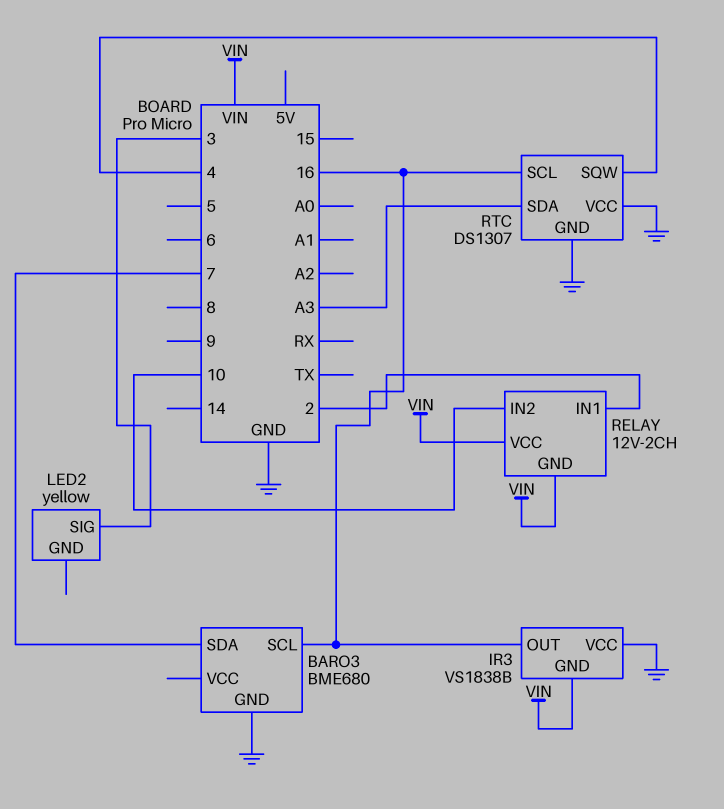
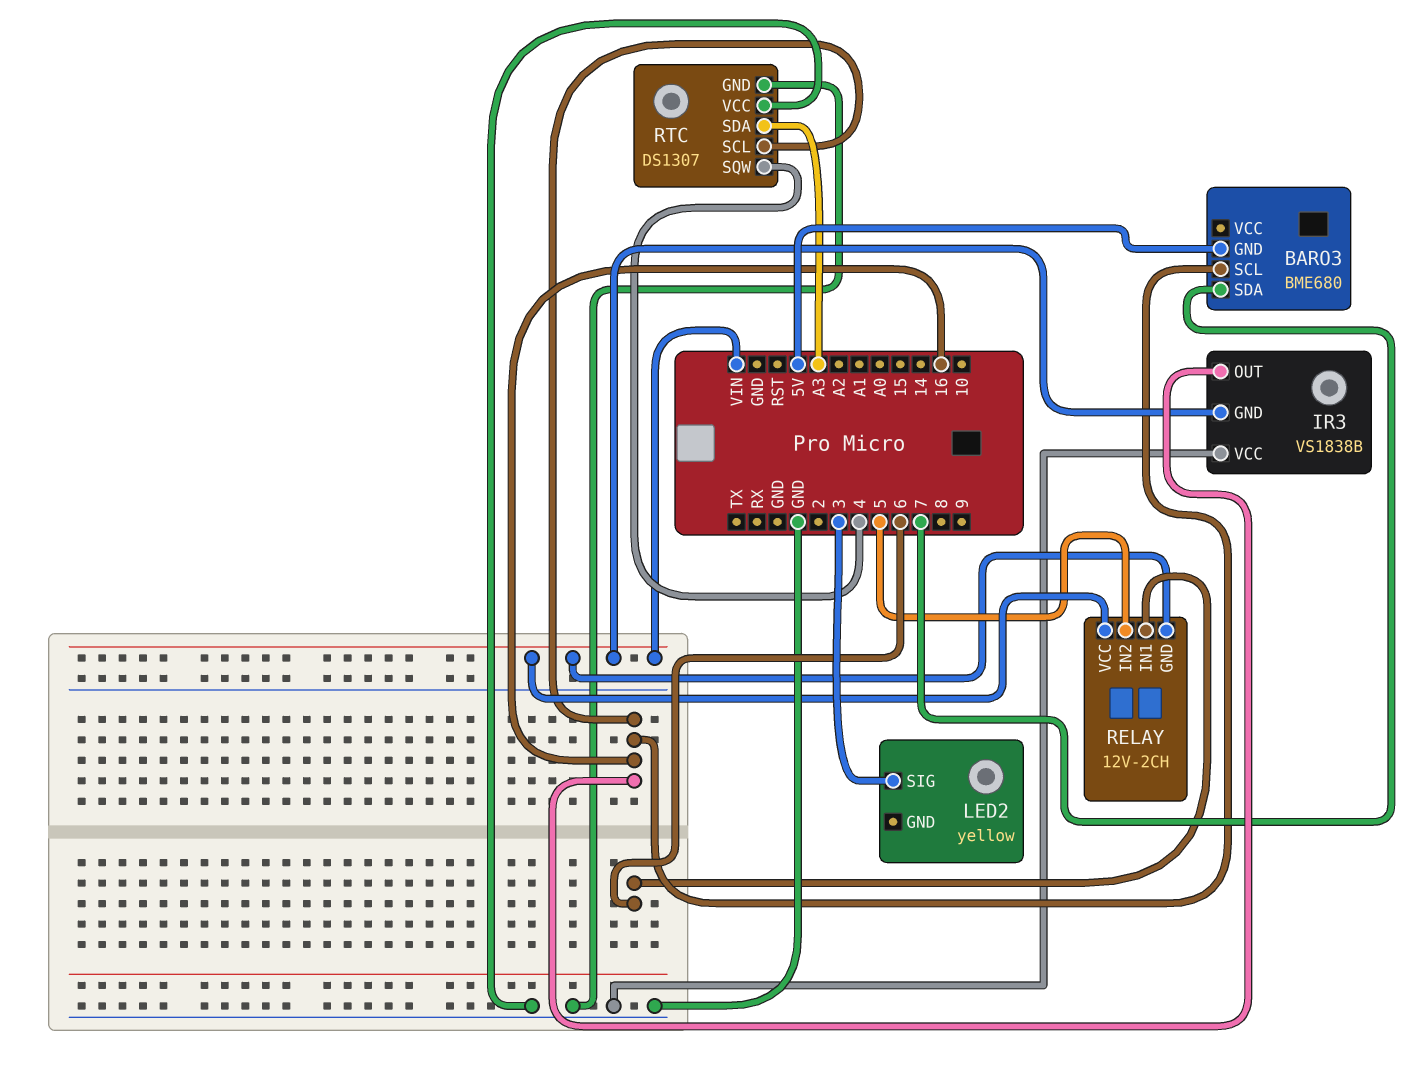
BARO3 pin GND: GND -> 5V
RELAY pin IN1: 2 -> 6
RELAY pin IN2: 10 -> 5

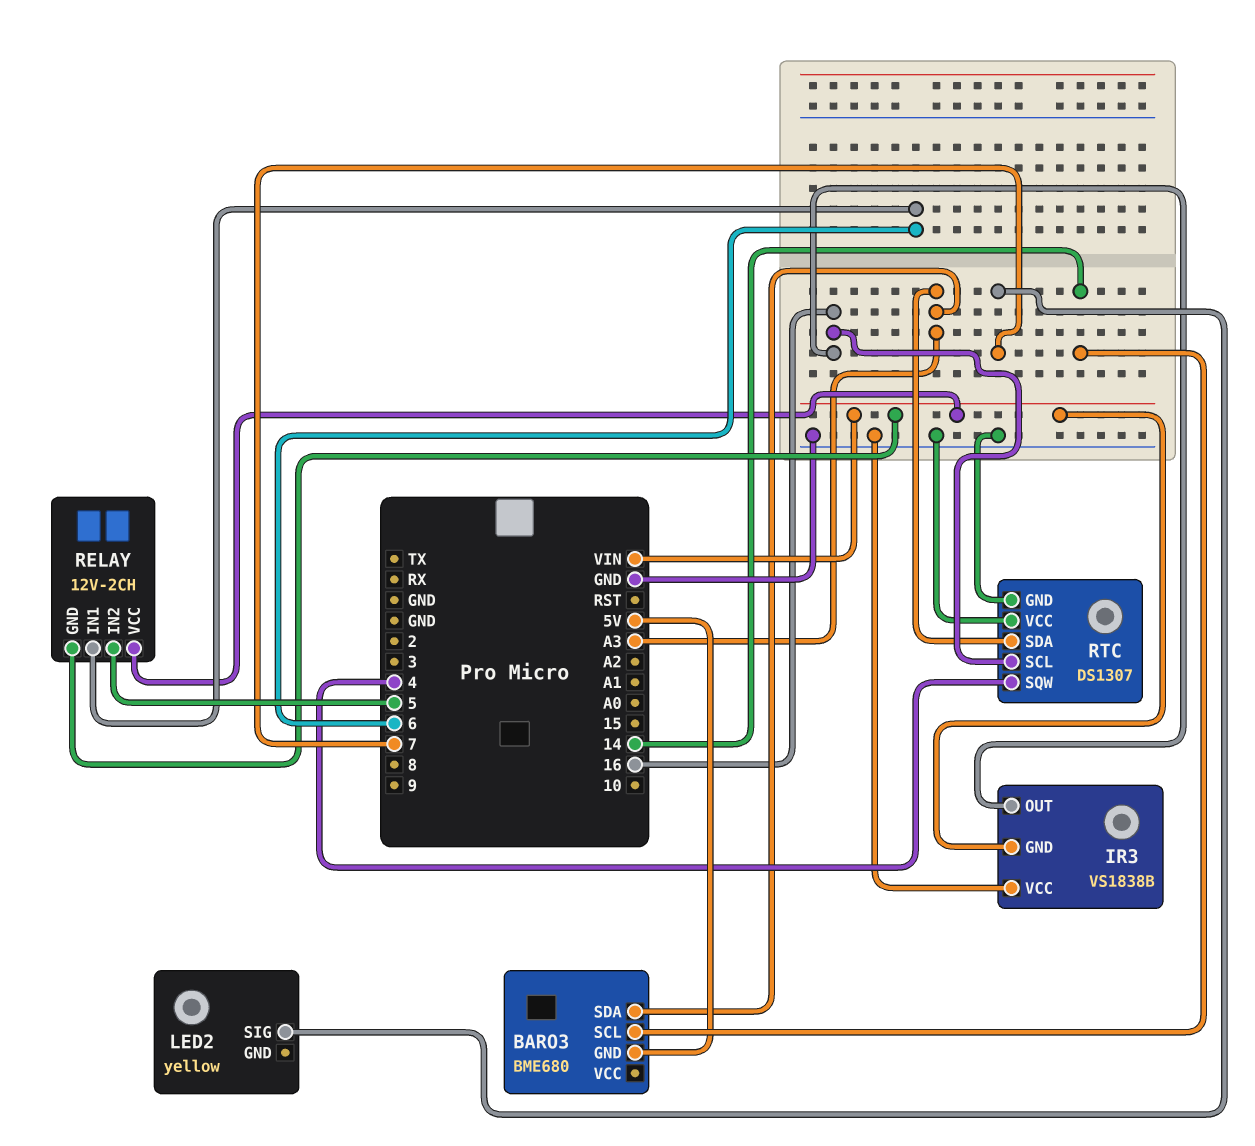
BARO3 pin SCL: 16 -> 14
BARO3 pin SDA: 7 -> A3
LED2 pin SIG: 3 -> 7

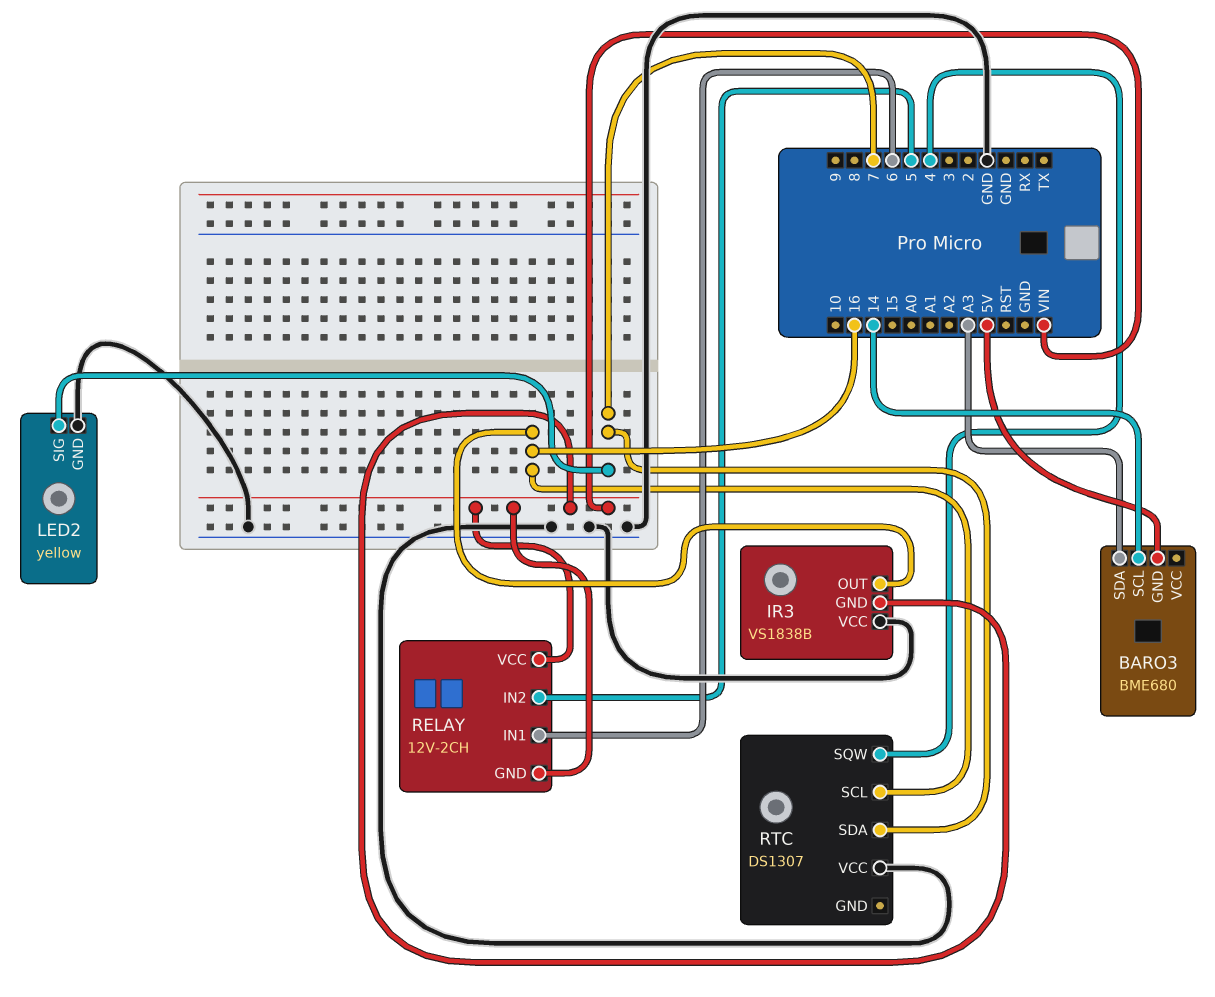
LED2 pin GND: none -> GND
RTC pin GND: GND -> none
RTC pin SDA: A3 -> 7

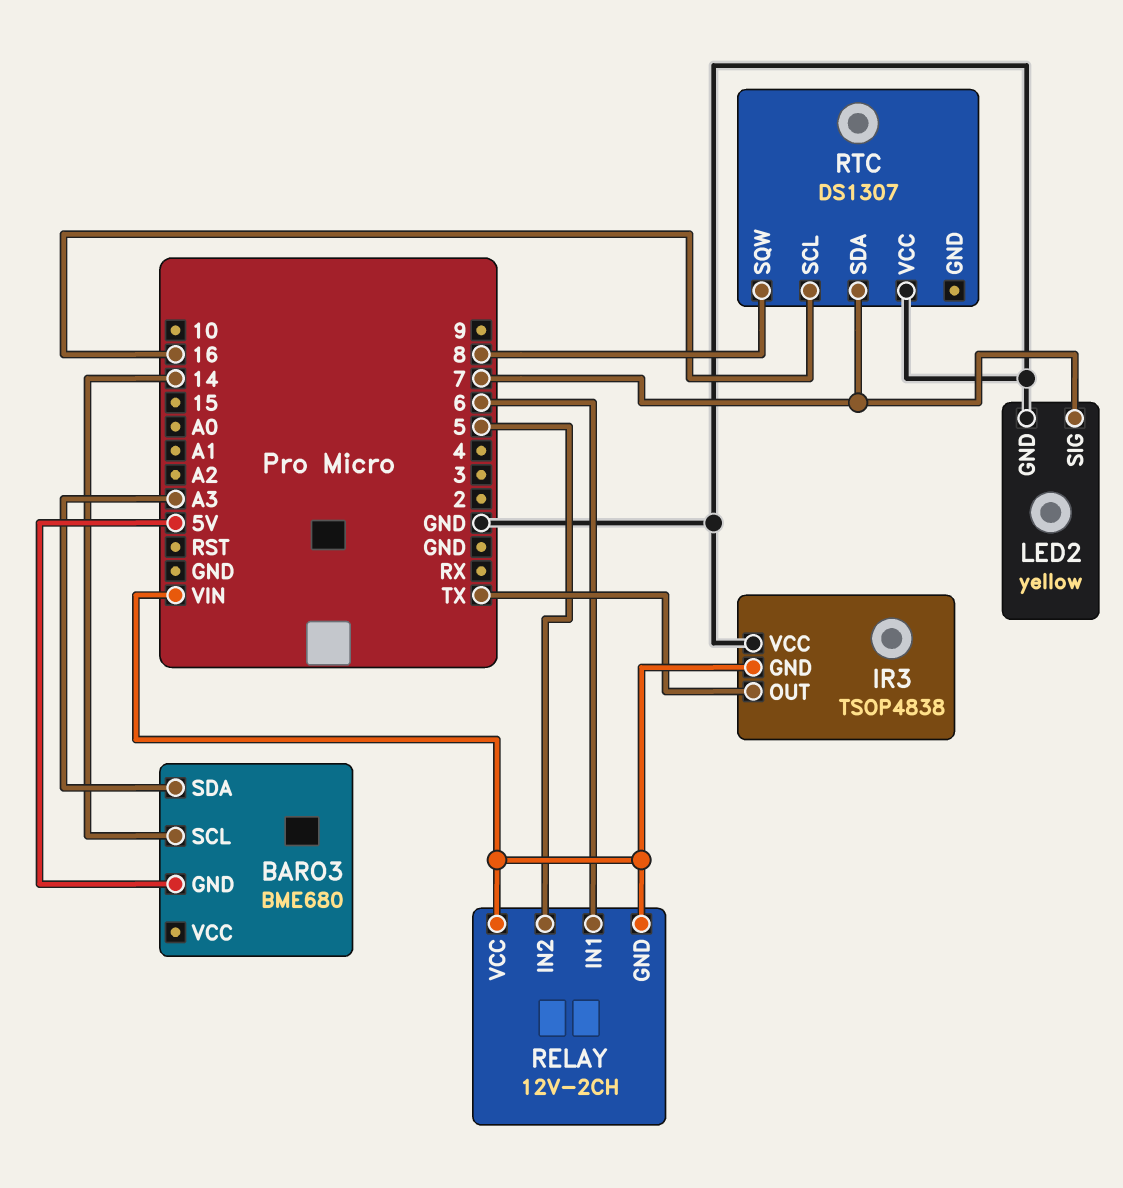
IR3: VS1838B -> TSOP4838
IR3 pin OUT: 16 -> TX
RTC pin SQW: 4 -> 8

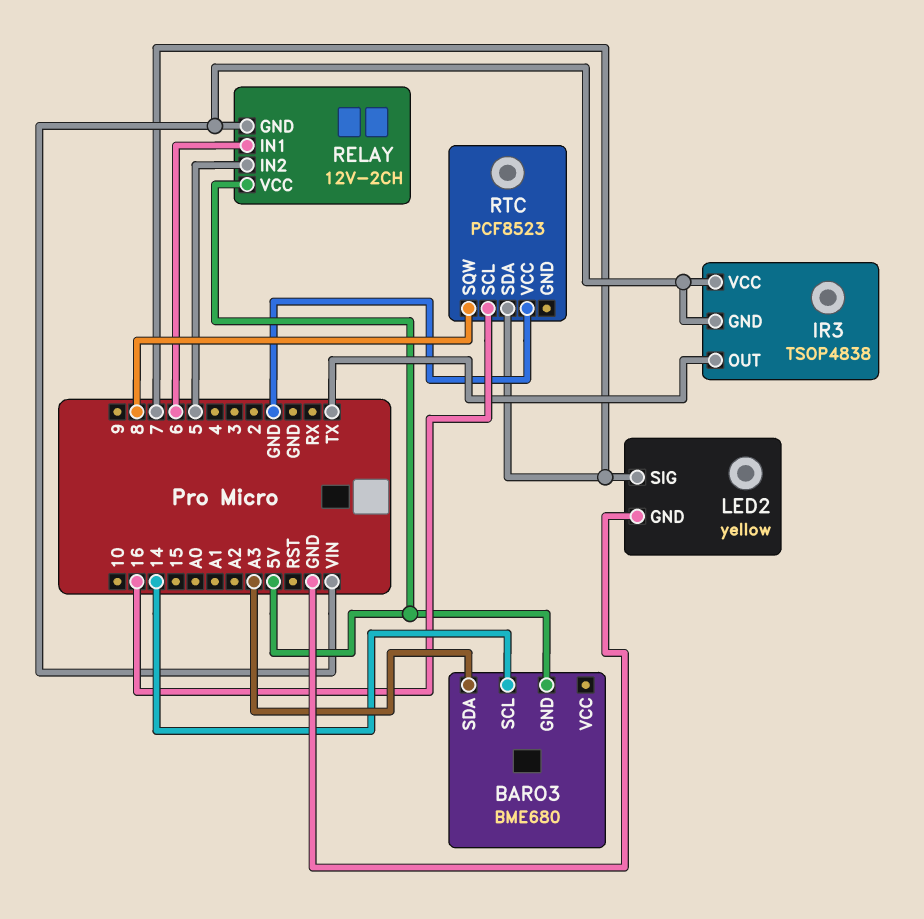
IR3 pin VCC: GND -> VIN
RELAY pin VCC: VIN -> 5V
RTC: DS1307 -> PCF8523

